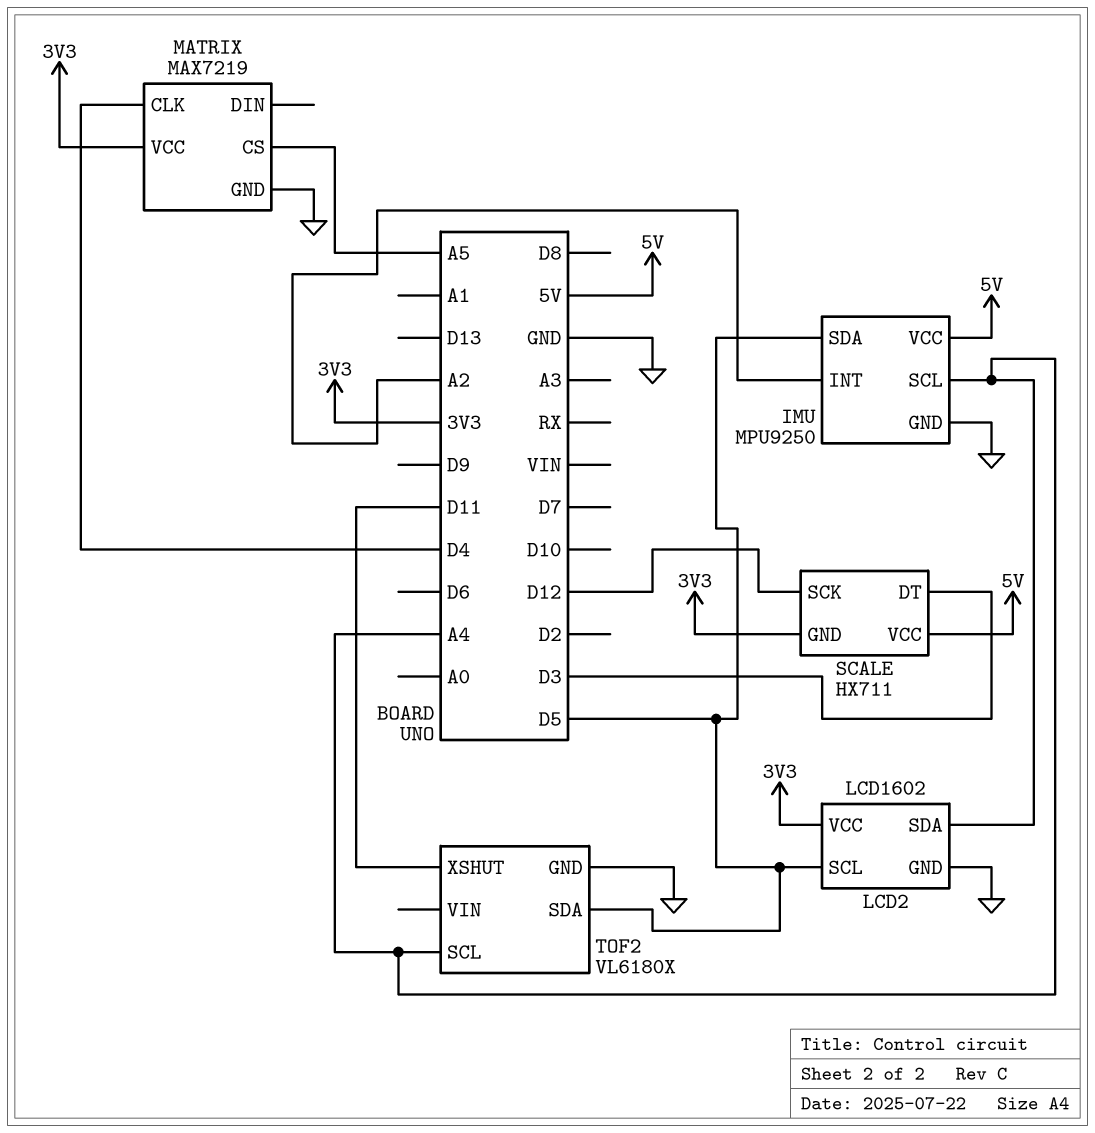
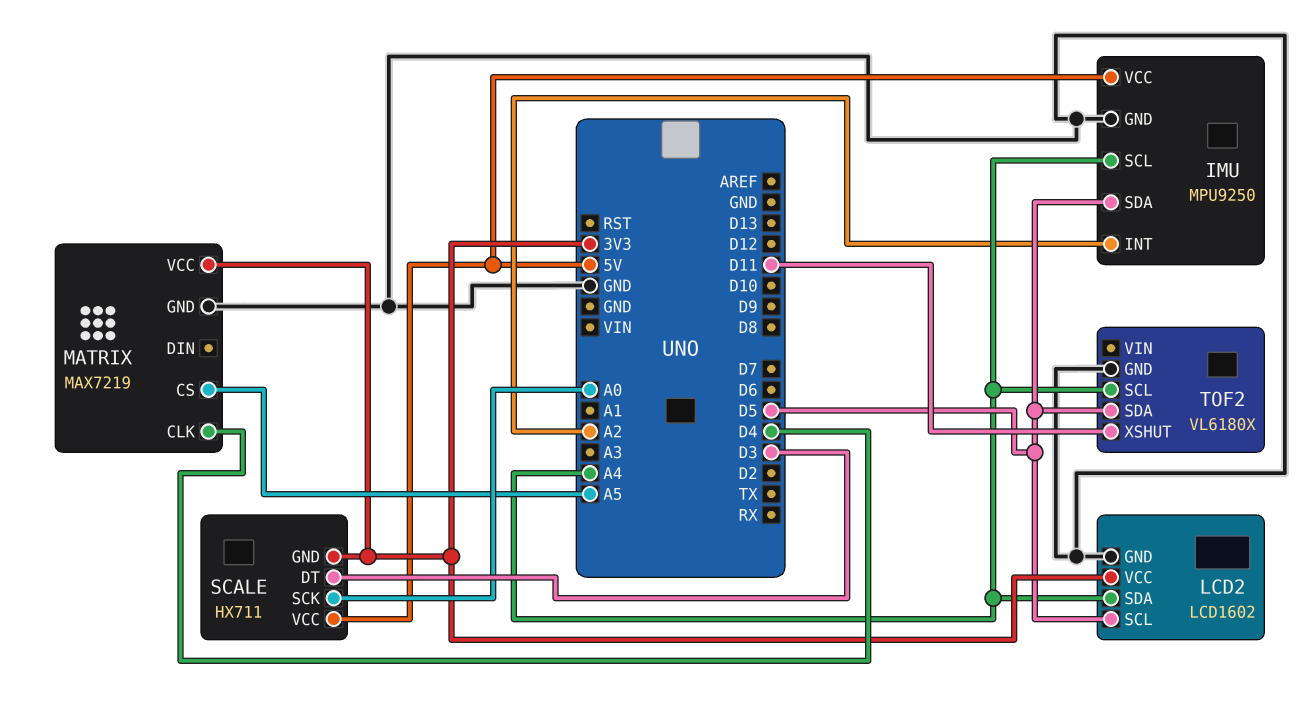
SCALE pin SCK: D12 -> A0

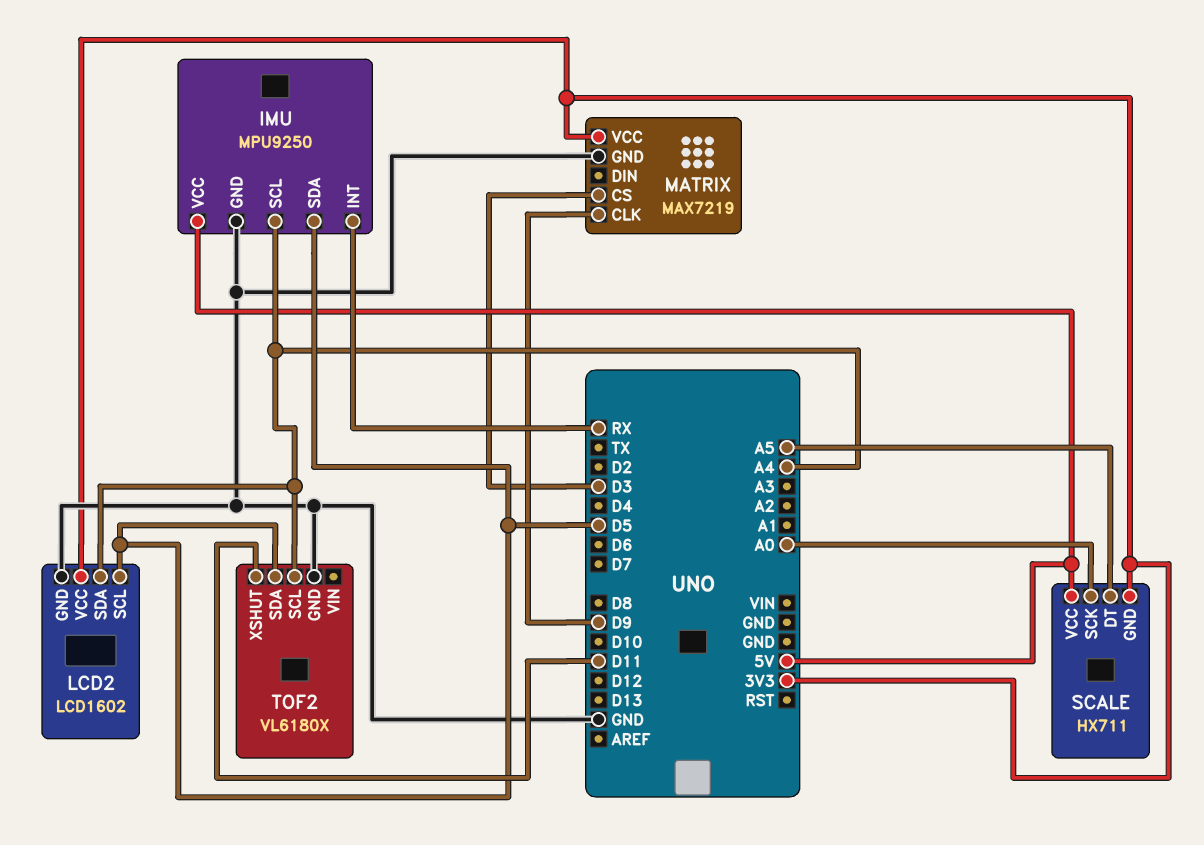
IMU pin INT: A2 -> RX
MATRIX pin CLK: D4 -> D9
MATRIX pin CS: A5 -> D3
SCALE pin DT: D3 -> A5

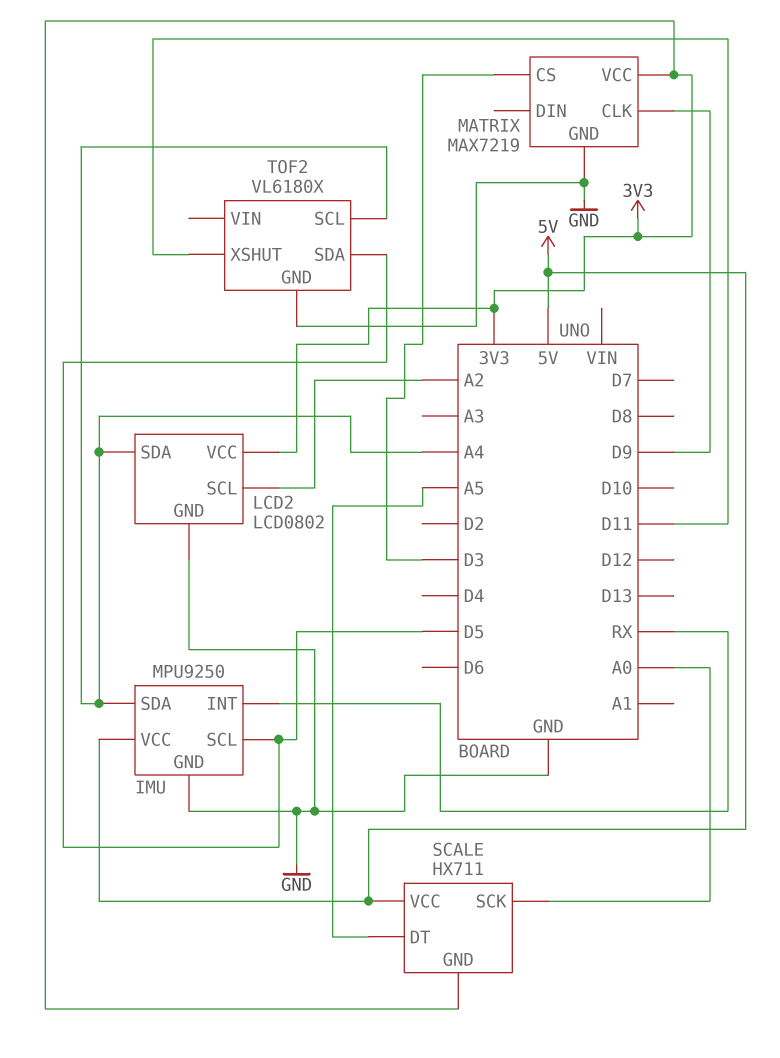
IMU pin SCL: A4 -> D5
IMU pin SDA: D5 -> A4
LCD2: LCD1602 -> LCD0802
LCD2 pin SCL: D5 -> A2

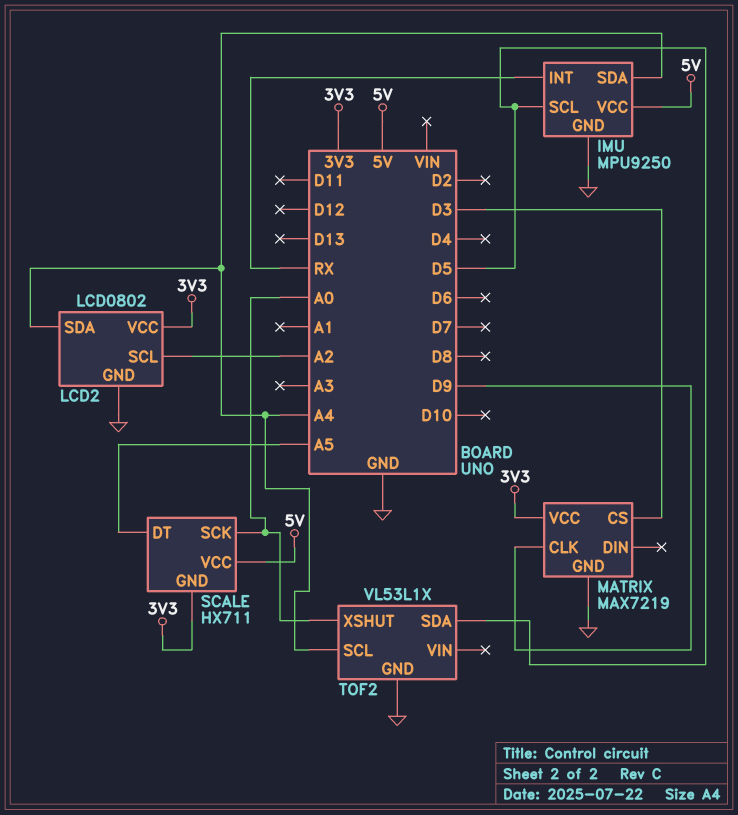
TOF2: VL6180X -> VL53L1X
TOF2 pin XSHUT: D11 -> A0

